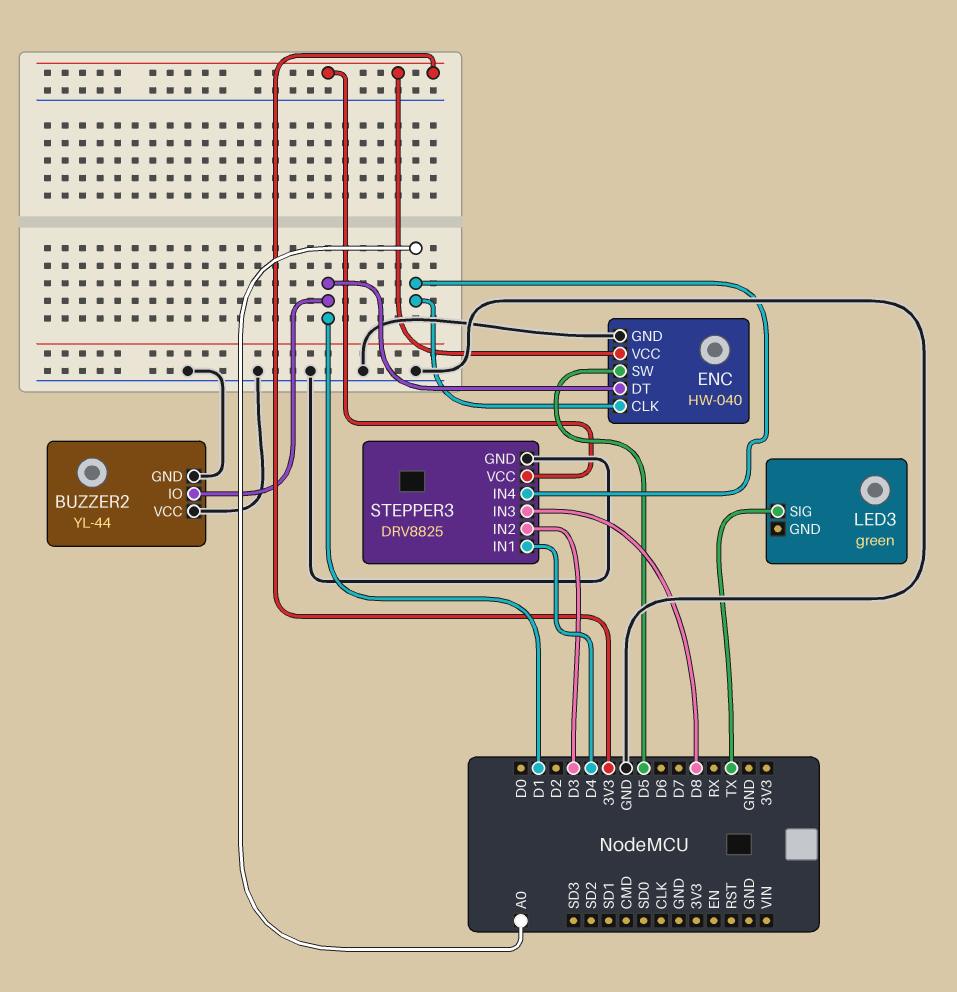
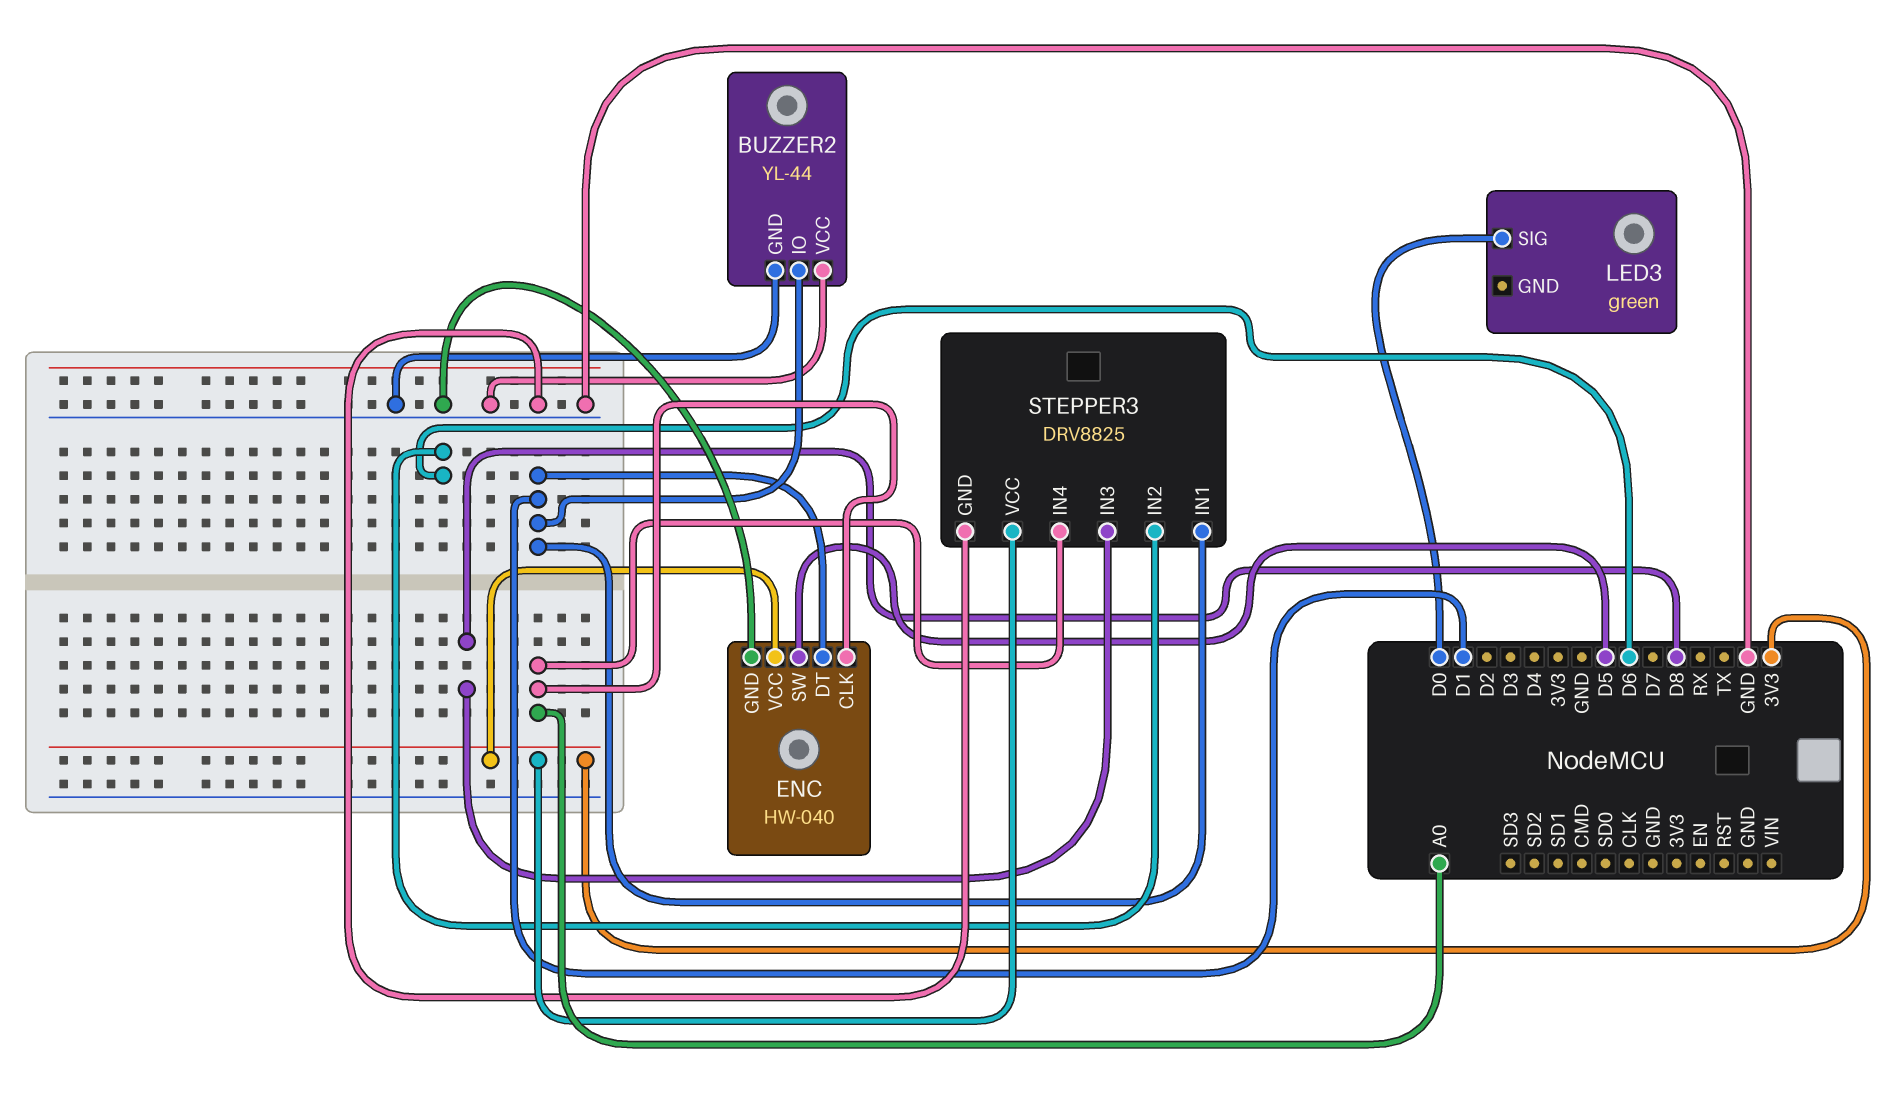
LED3 pin SIG: TX -> D0
STEPPER3 pin IN1: D4 -> D1
STEPPER3 pin IN2: D3 -> D6

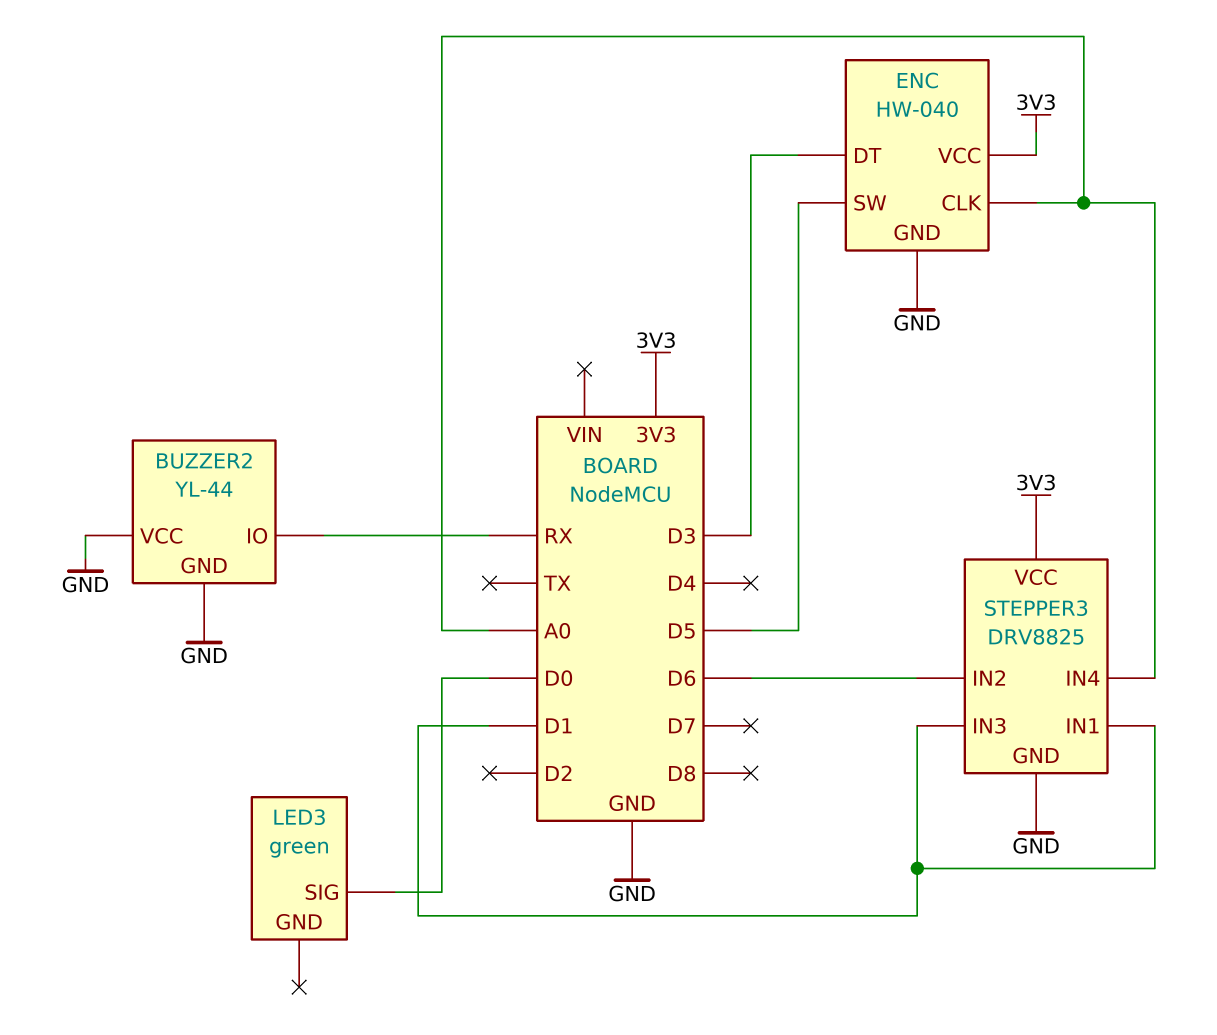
BUZZER2 pin IO: D1 -> RX
ENC pin DT: D1 -> D3
STEPPER3 pin IN3: D8 -> D1

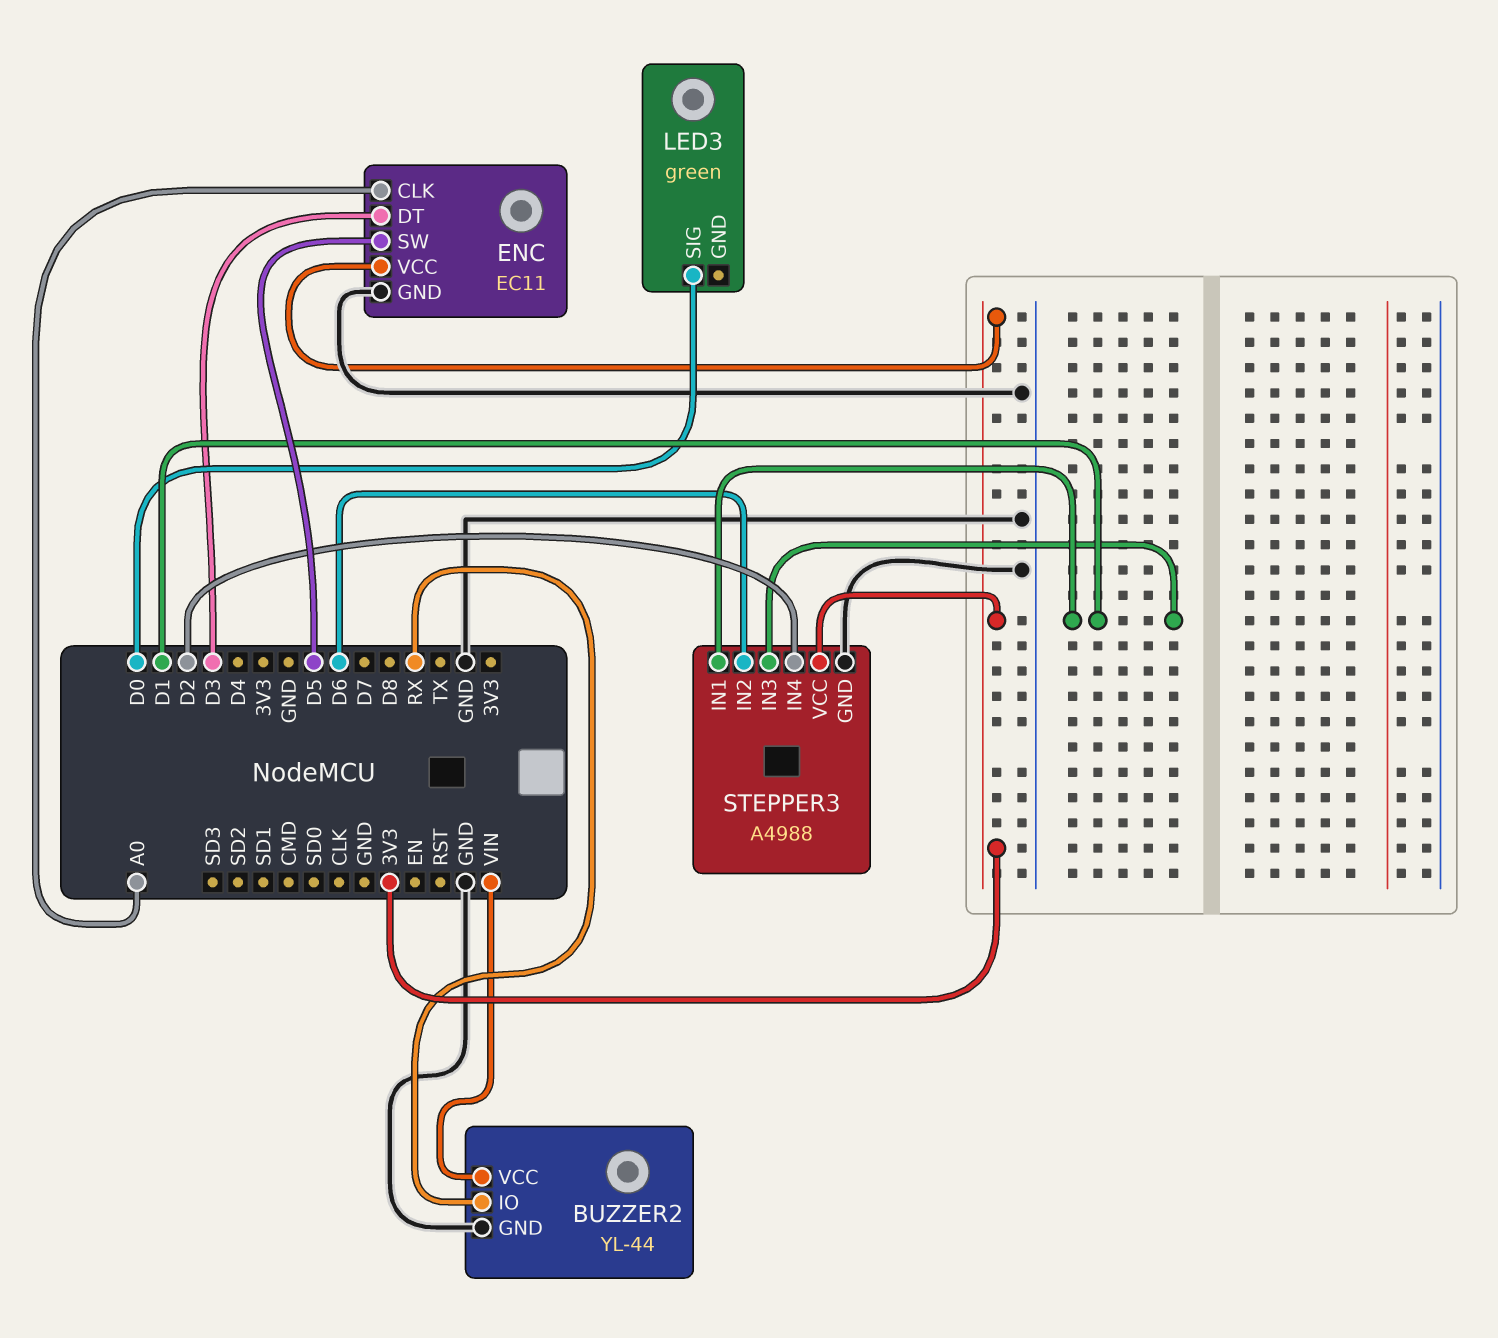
BUZZER2 pin VCC: GND -> VIN
ENC: HW-040 -> EC11
STEPPER3: DRV8825 -> A4988
STEPPER3 pin IN4: A0 -> D2

